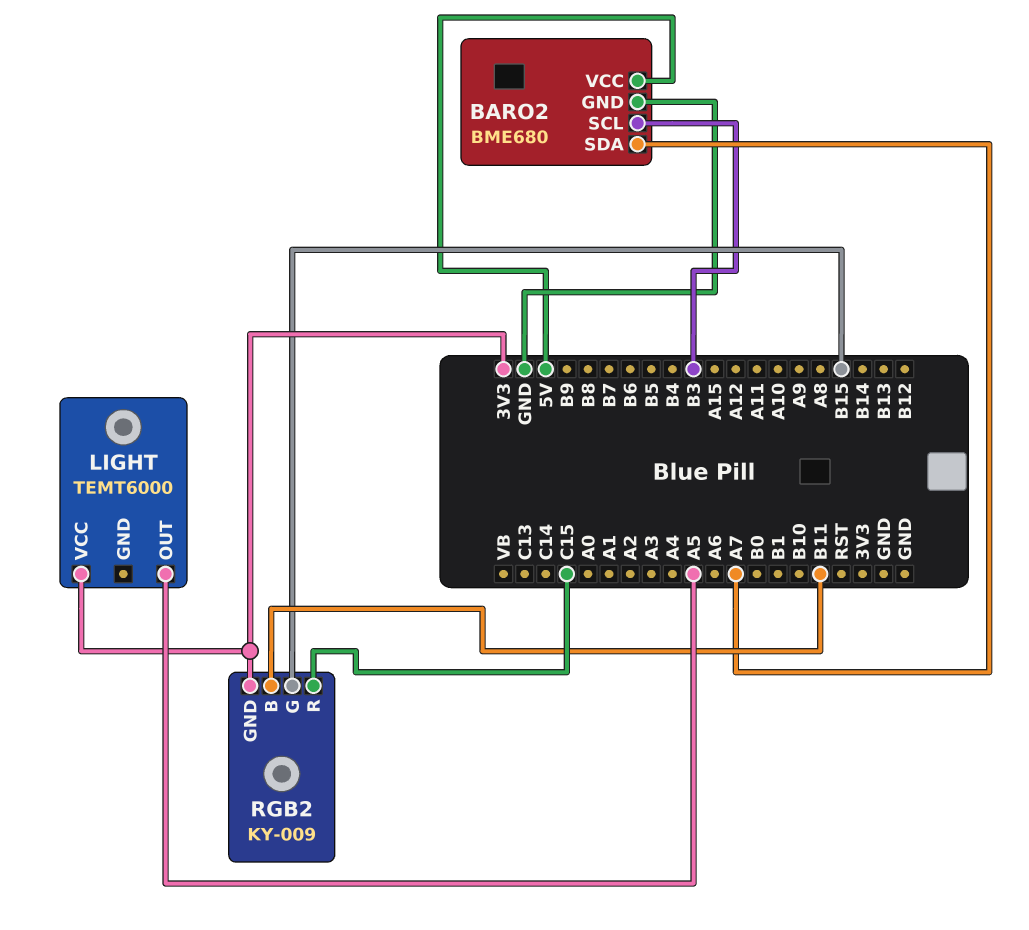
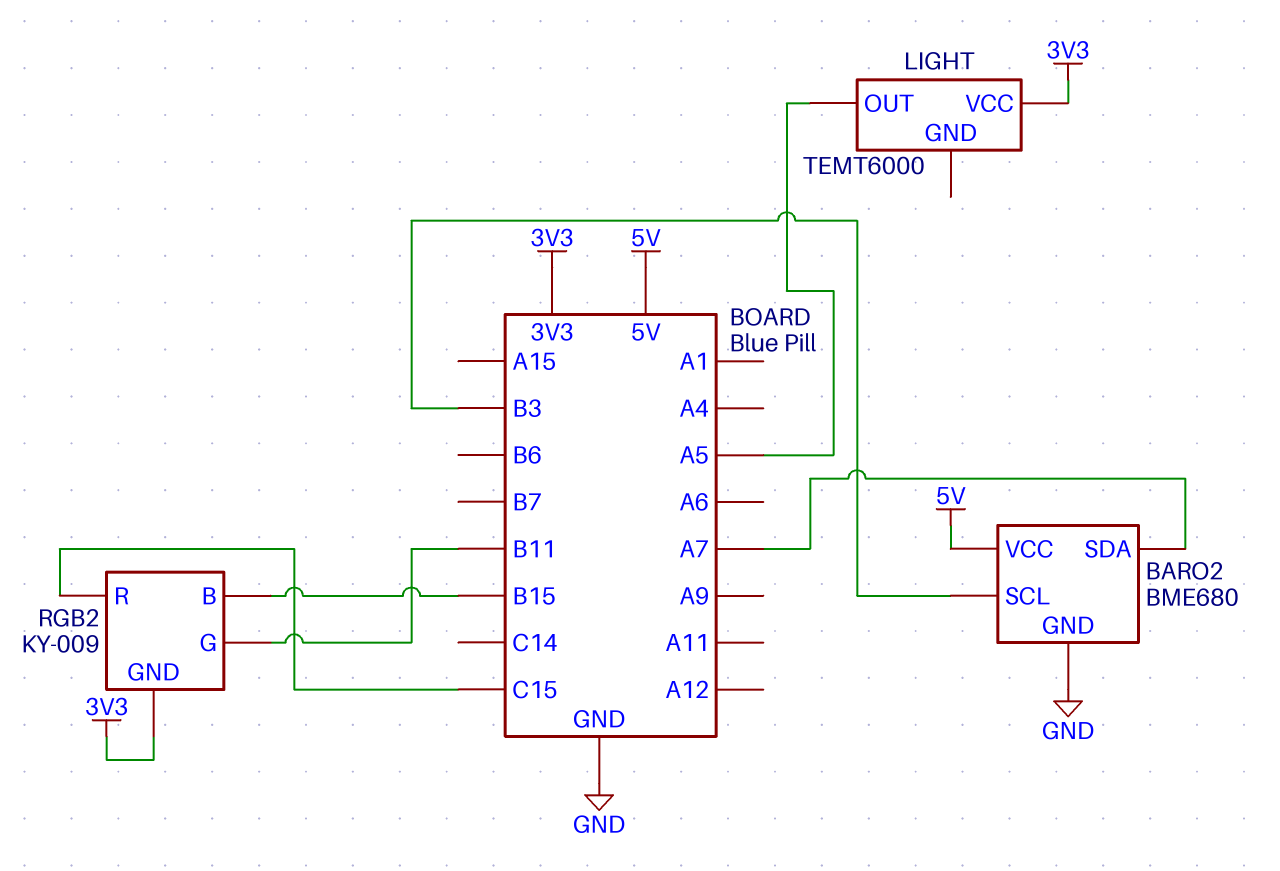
RGB2 pin B: B11 -> B15
RGB2 pin G: B15 -> B11

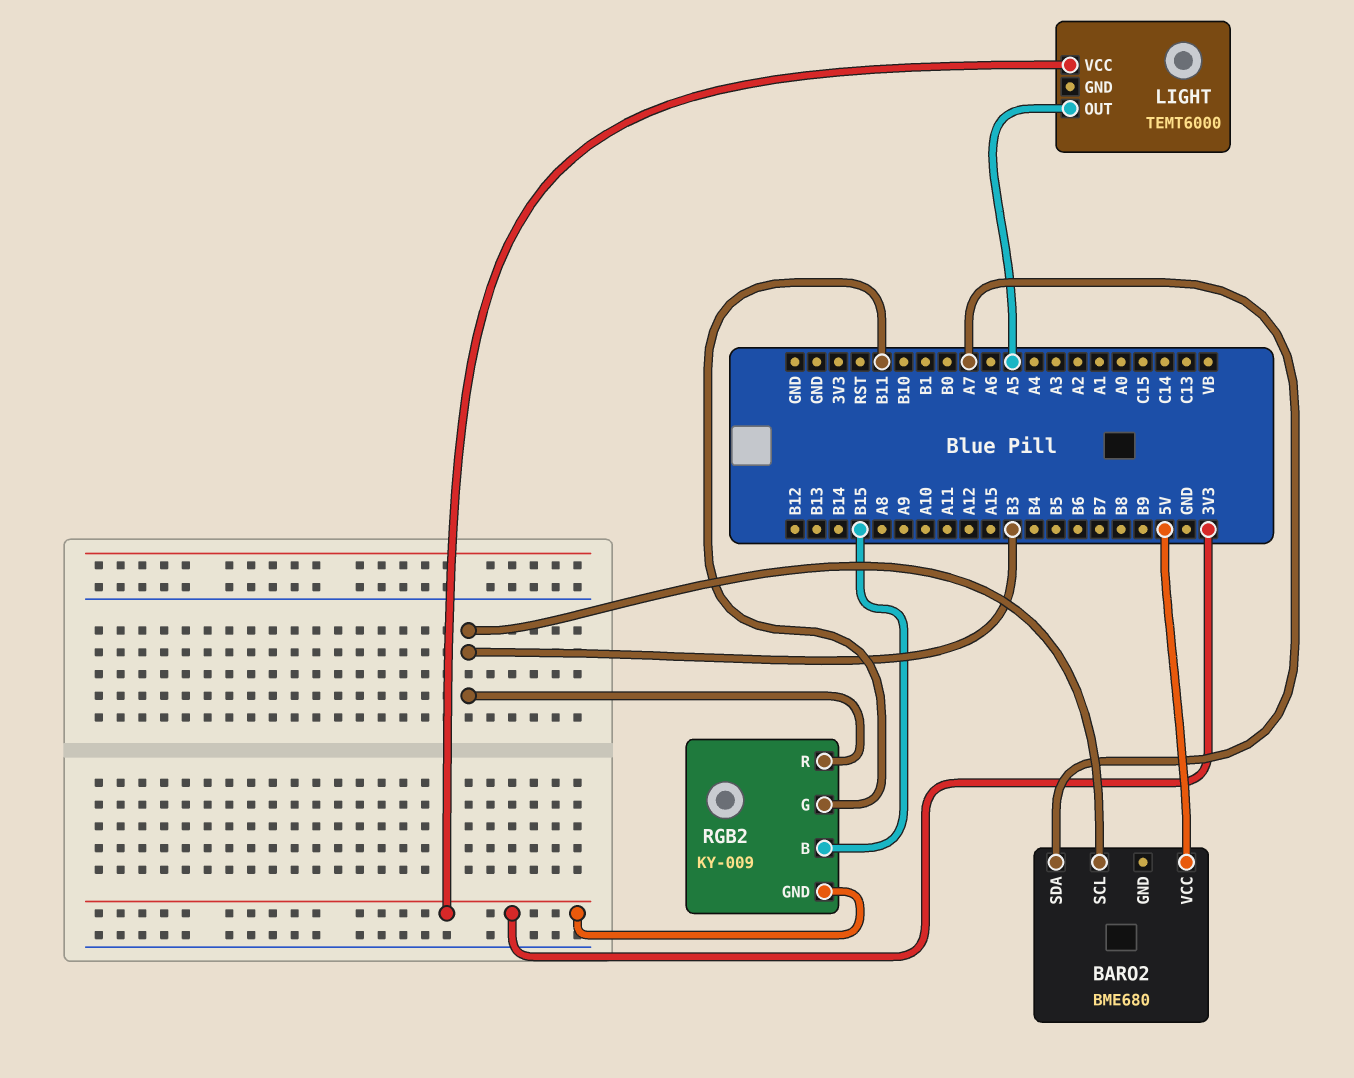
BARO2 pin GND: GND -> none
RGB2 pin R: C15 -> B3

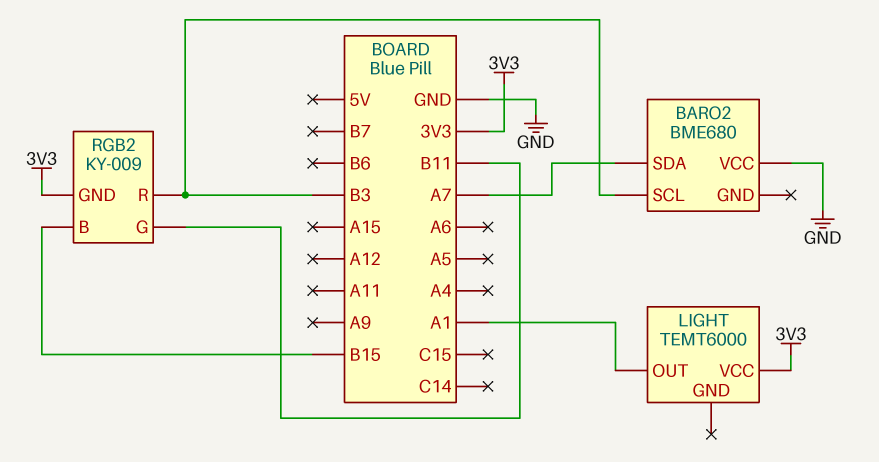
BARO2 pin VCC: 5V -> GND
LIGHT pin OUT: A5 -> A1

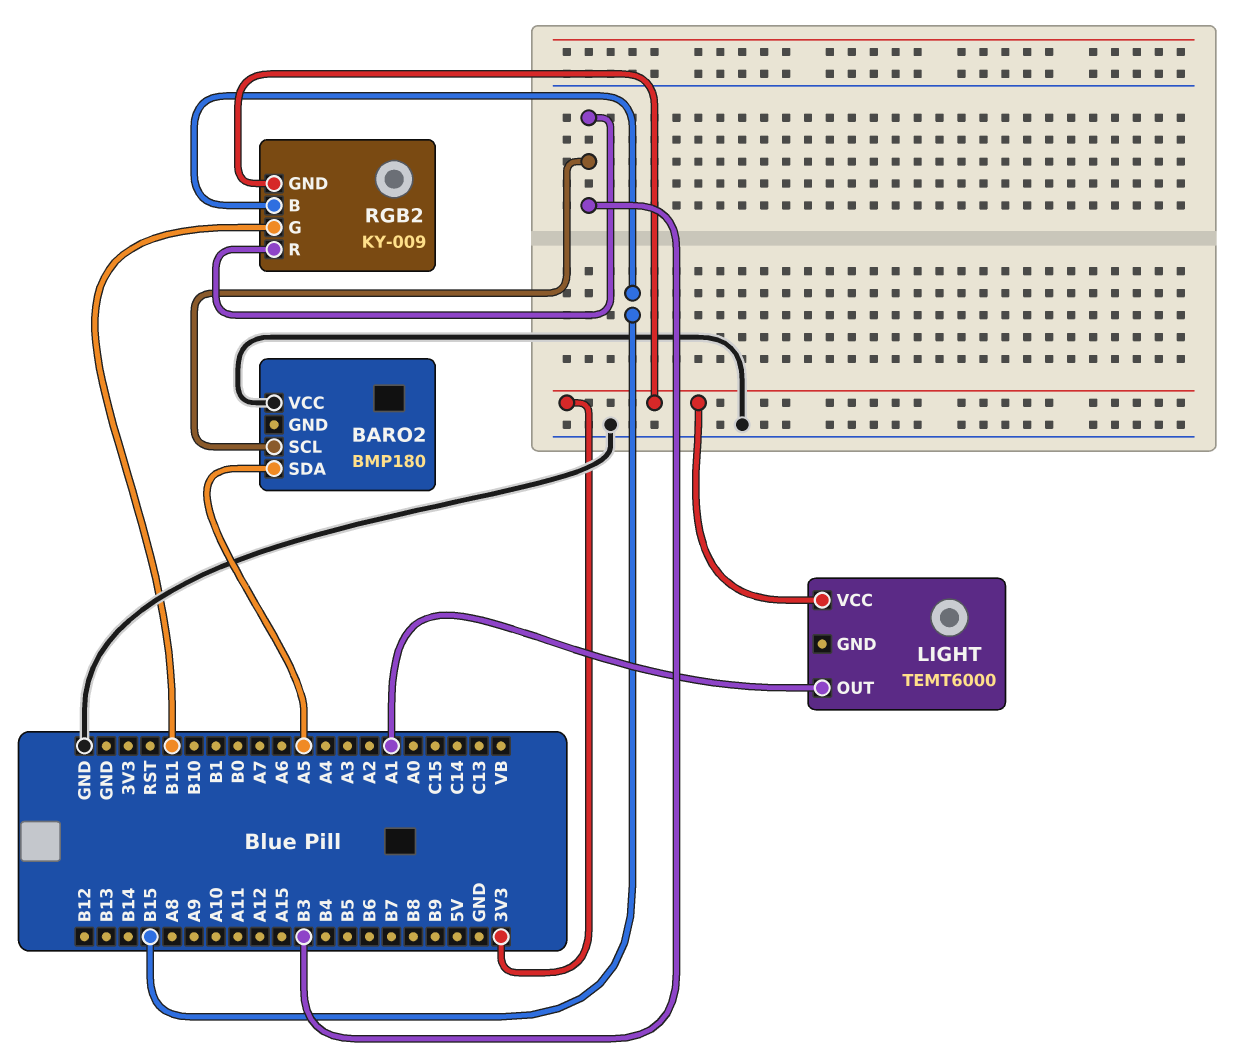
BARO2: BME680 -> BMP180
BARO2 pin SDA: A7 -> A5

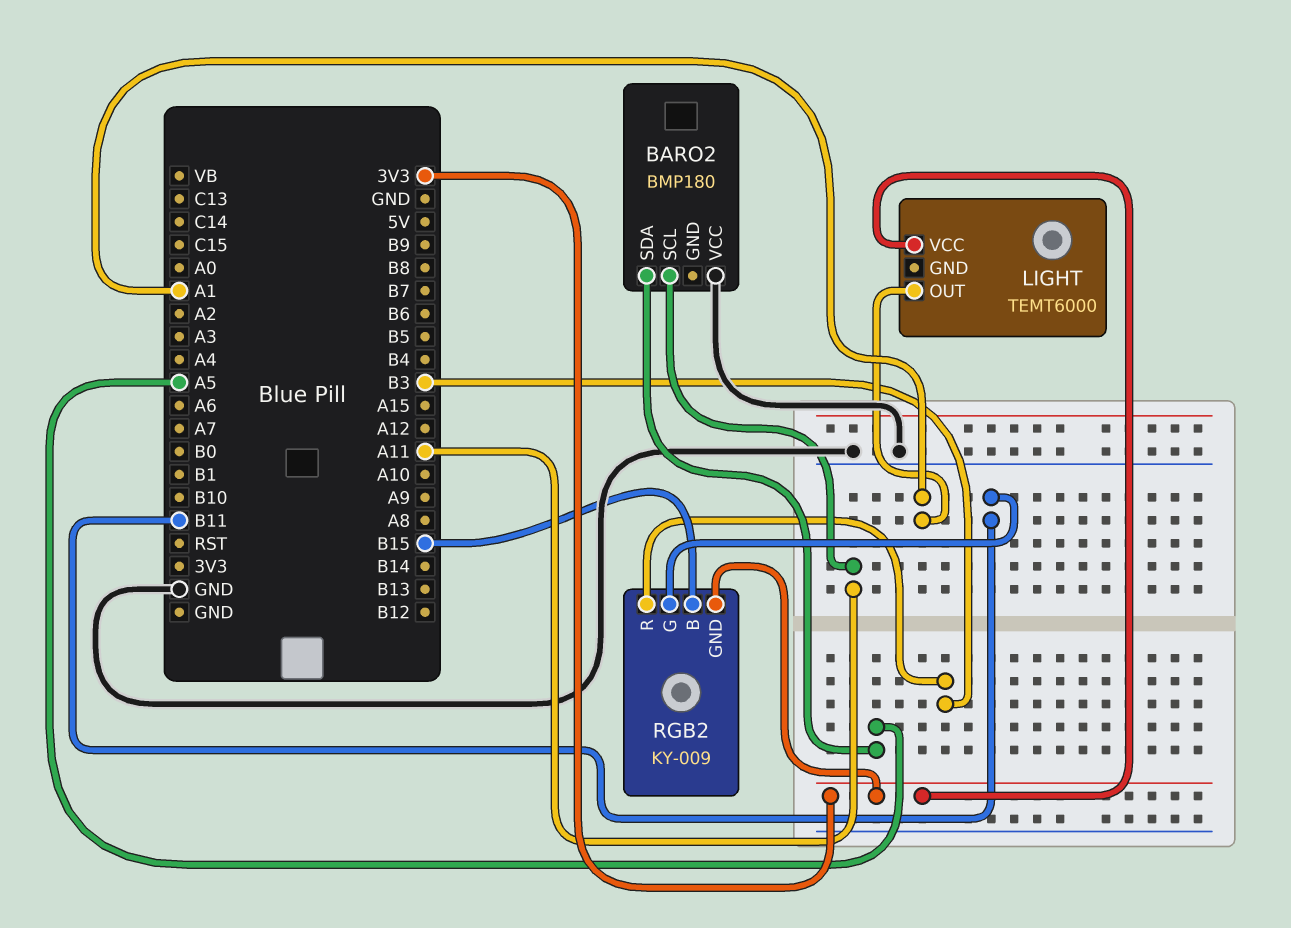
BARO2 pin SCL: B3 -> A11

